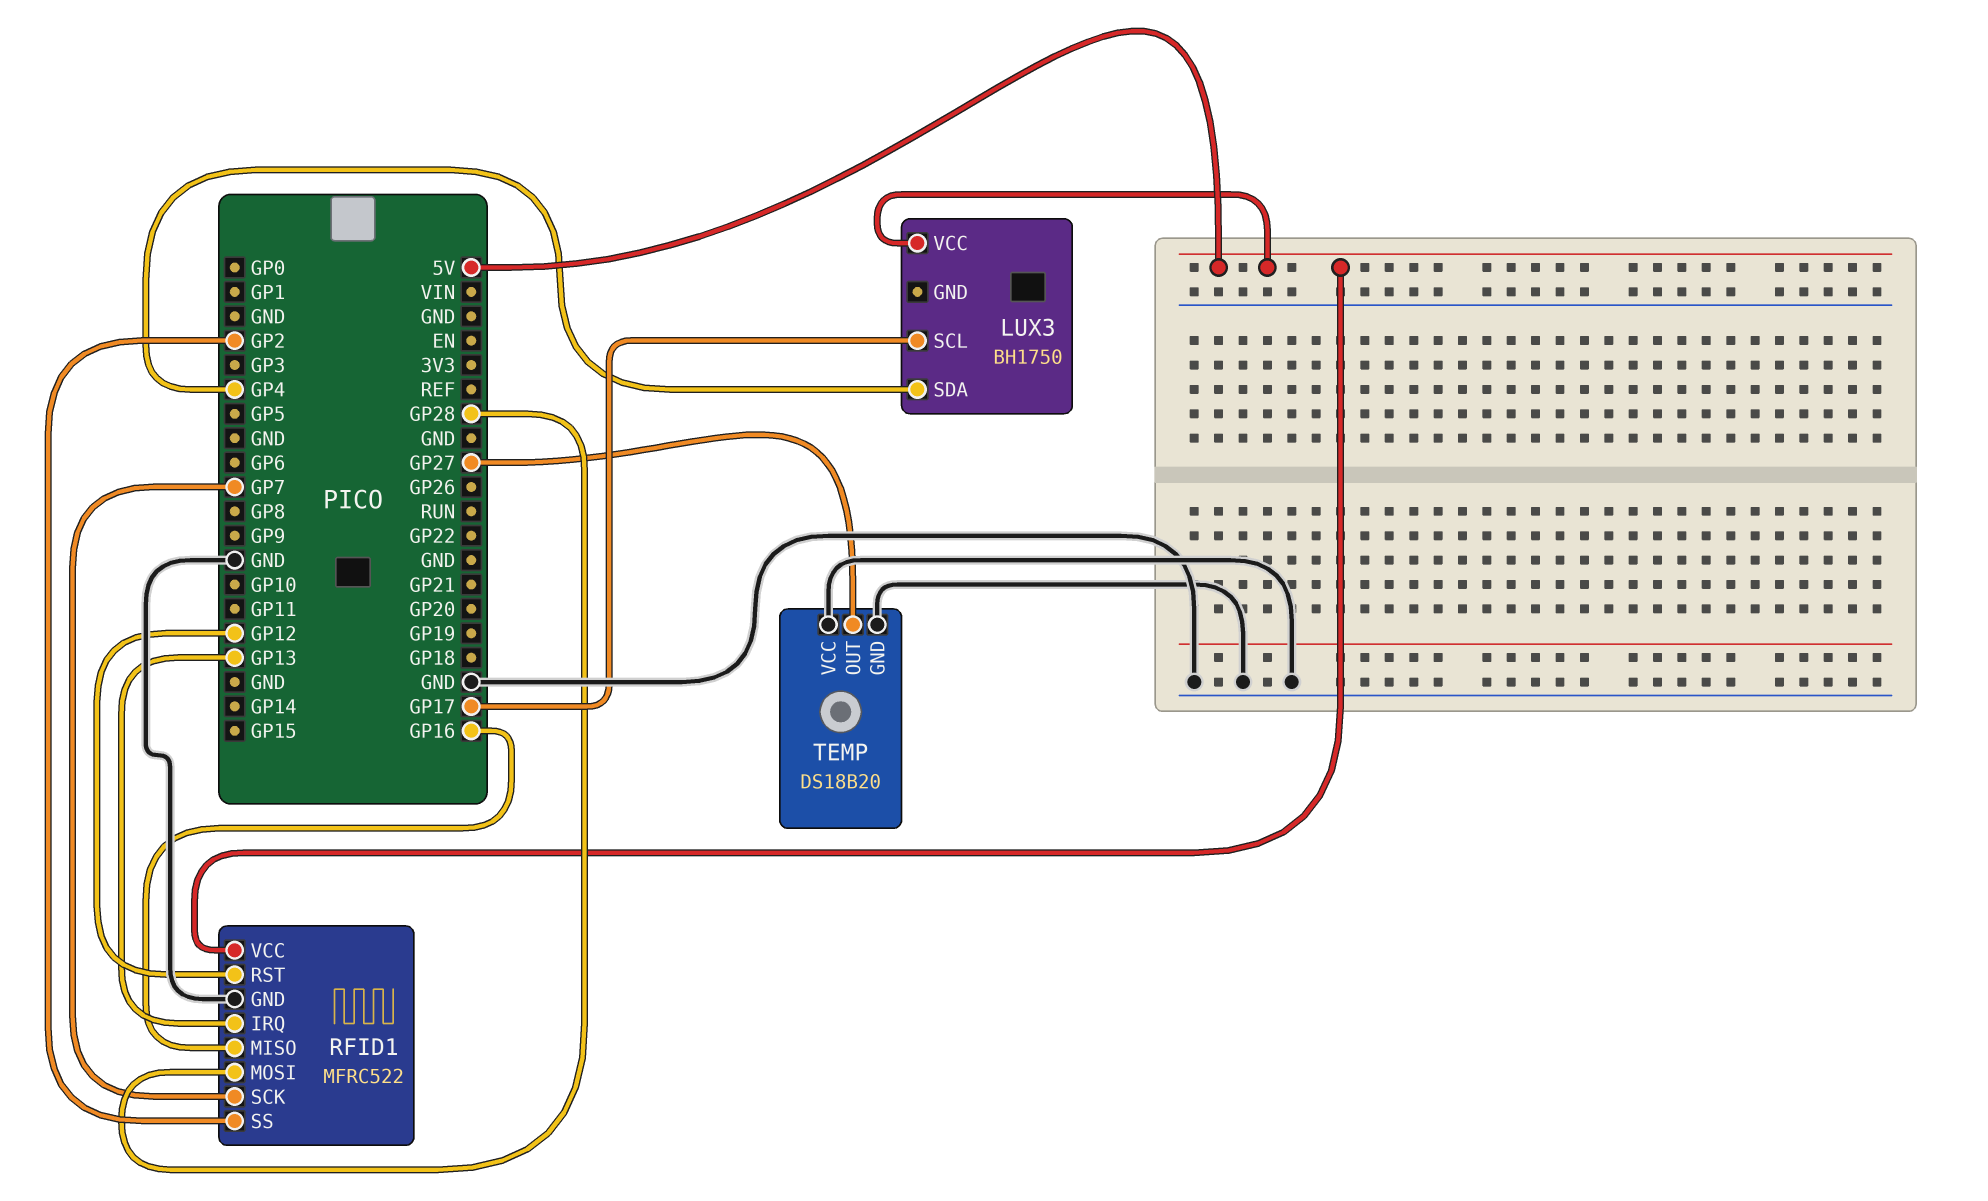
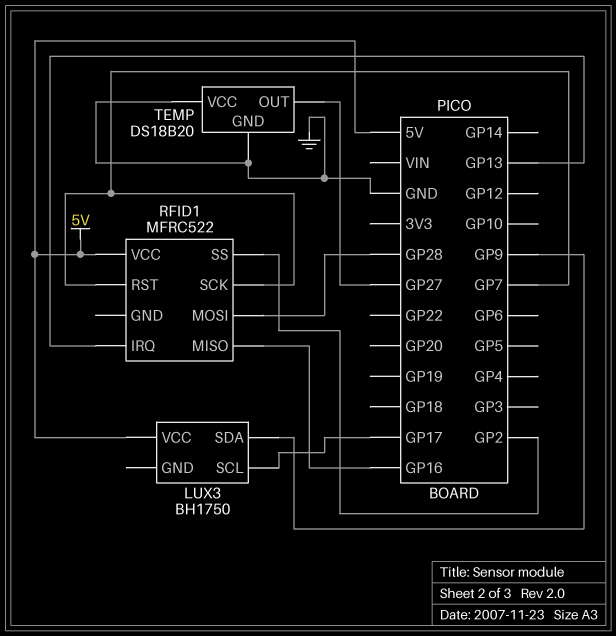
LUX3 pin SDA: GP4 -> GP9
RFID1 pin GND: GND -> none
RFID1 pin RST: GP12 -> GP7

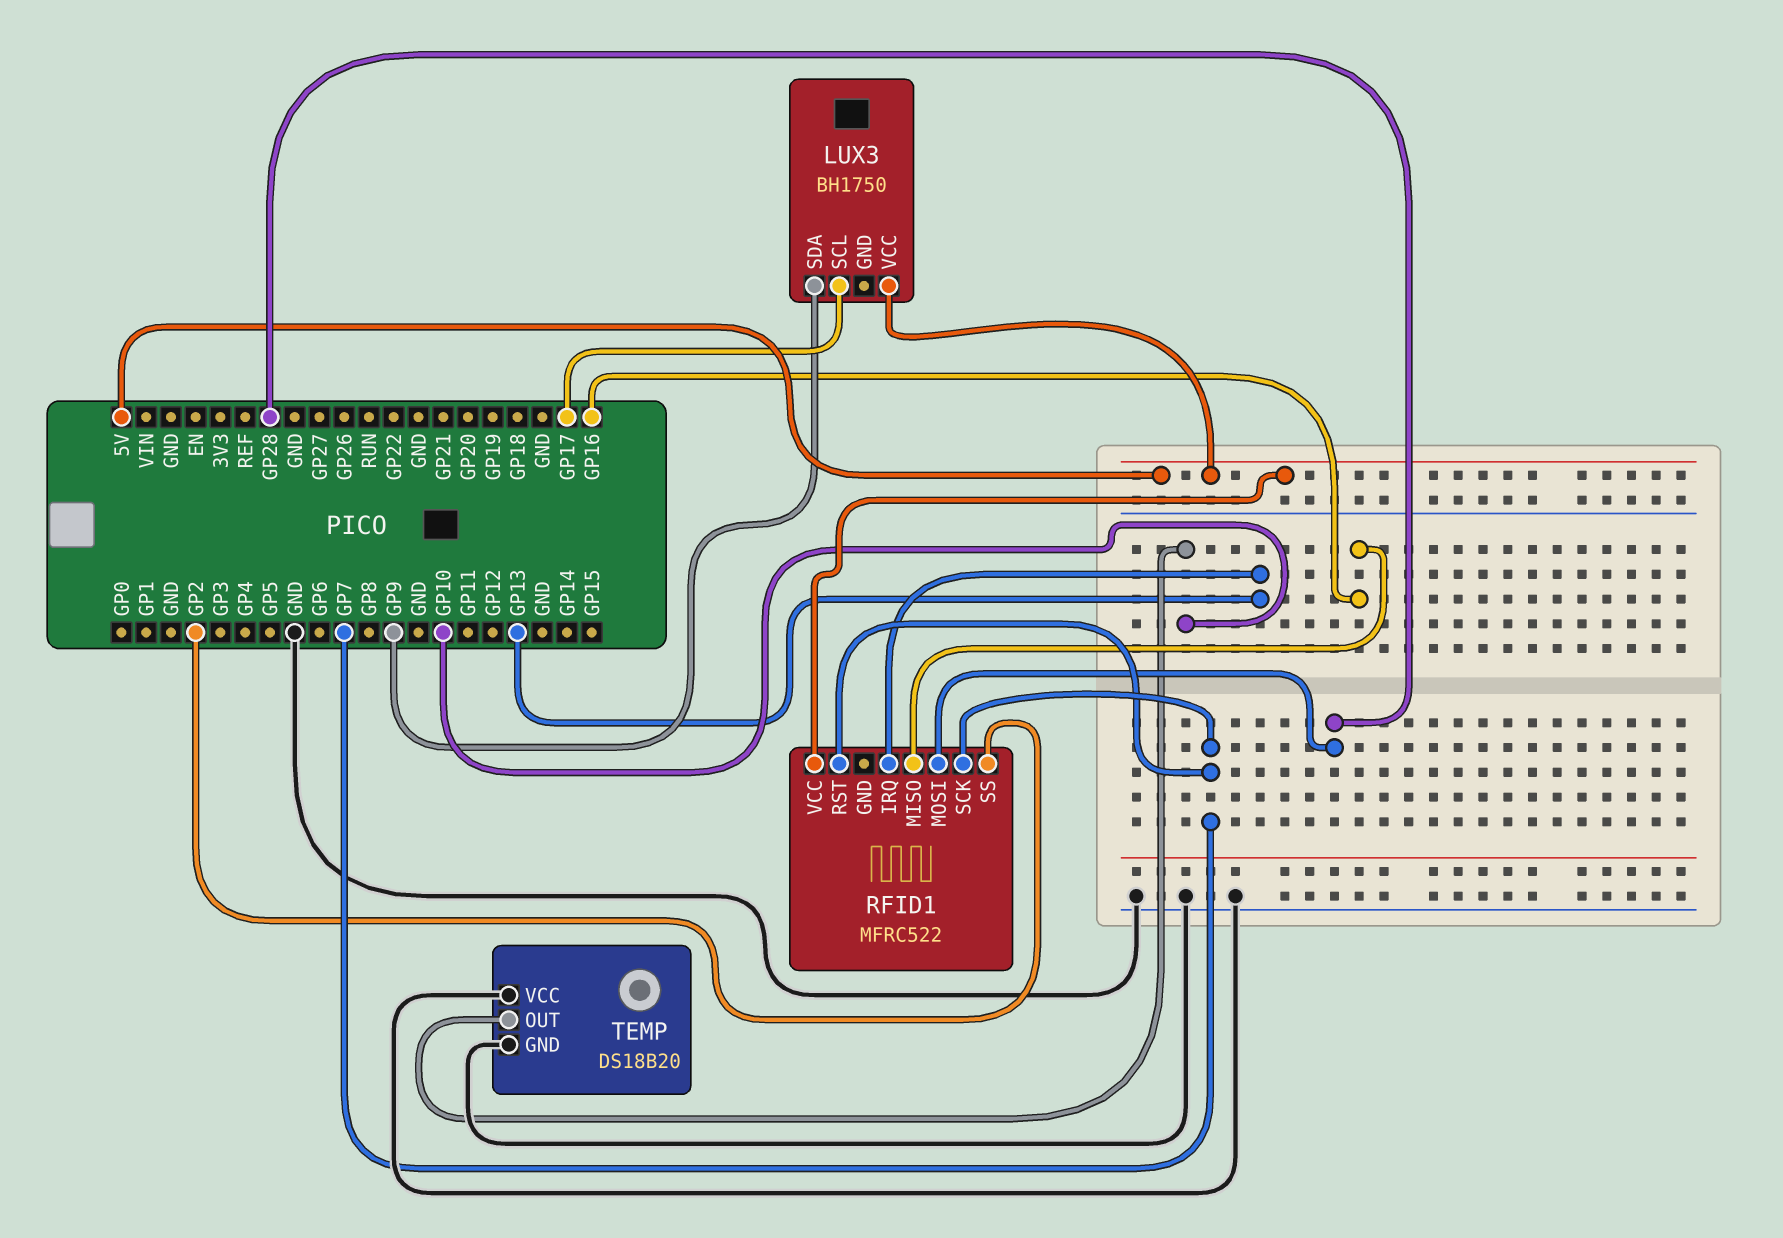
TEMP pin OUT: GP27 -> GP10

